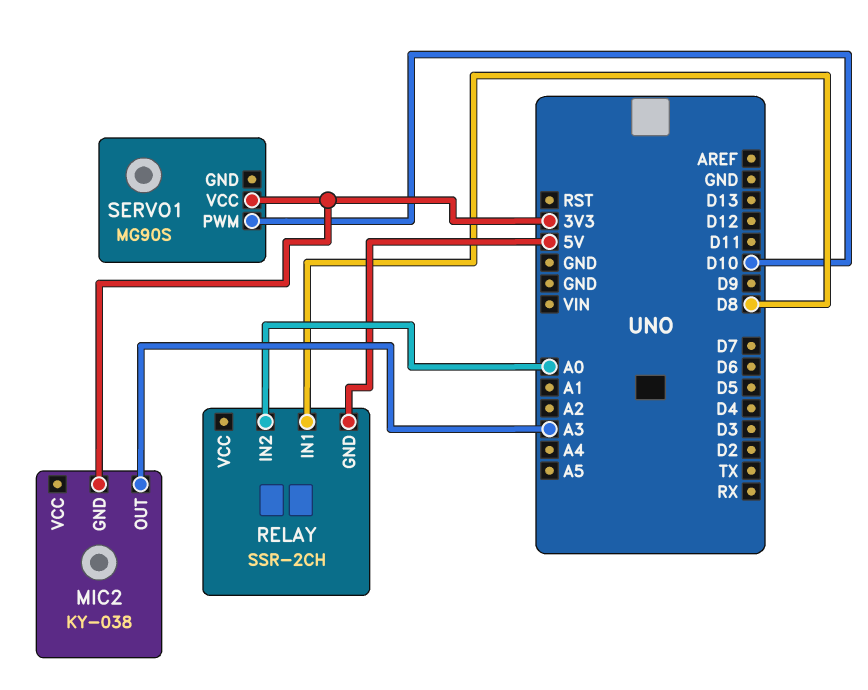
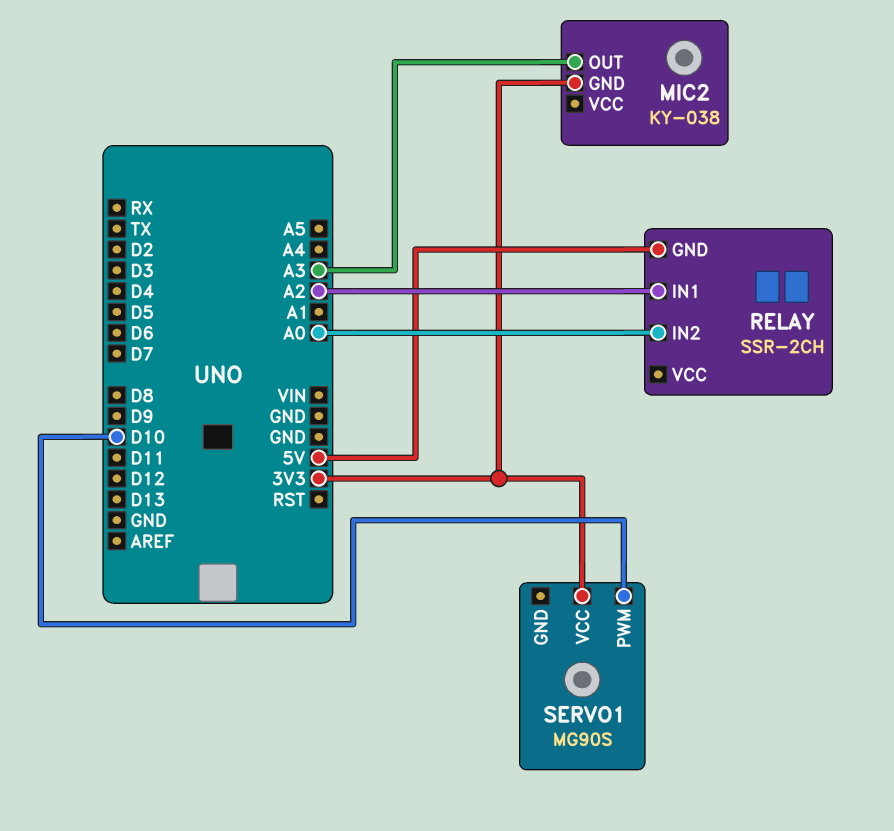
RELAY pin IN1: D8 -> A2

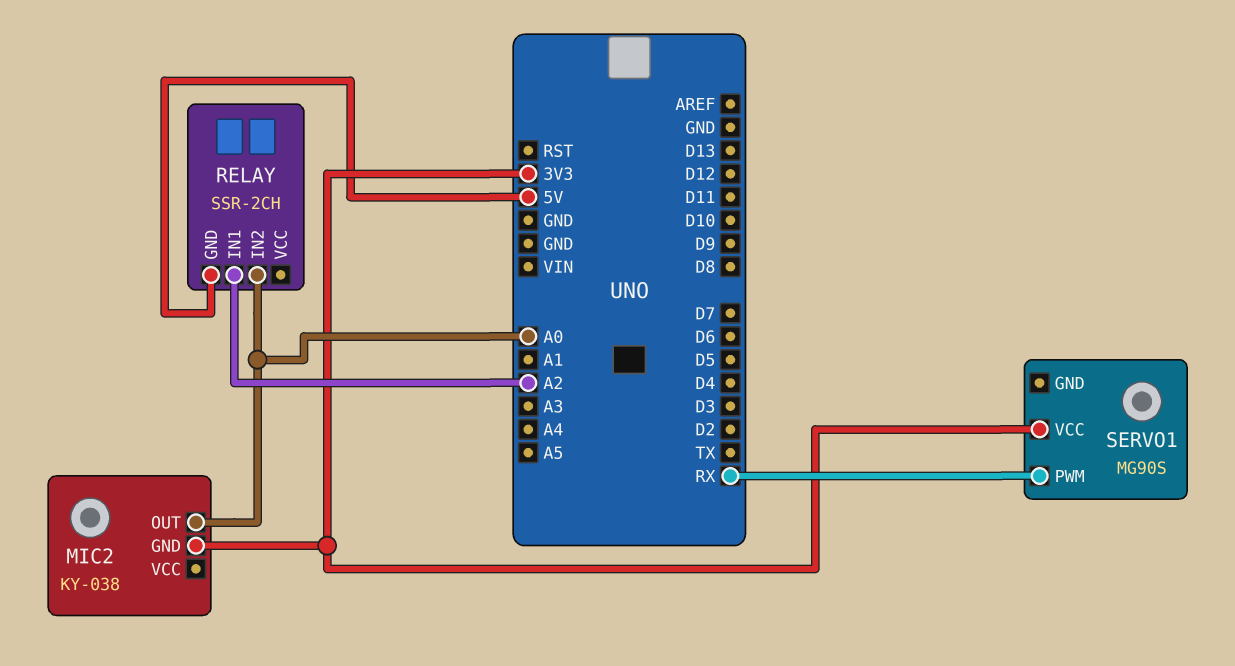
MIC2 pin OUT: A3 -> A0
SERVO1 pin PWM: D10 -> RX

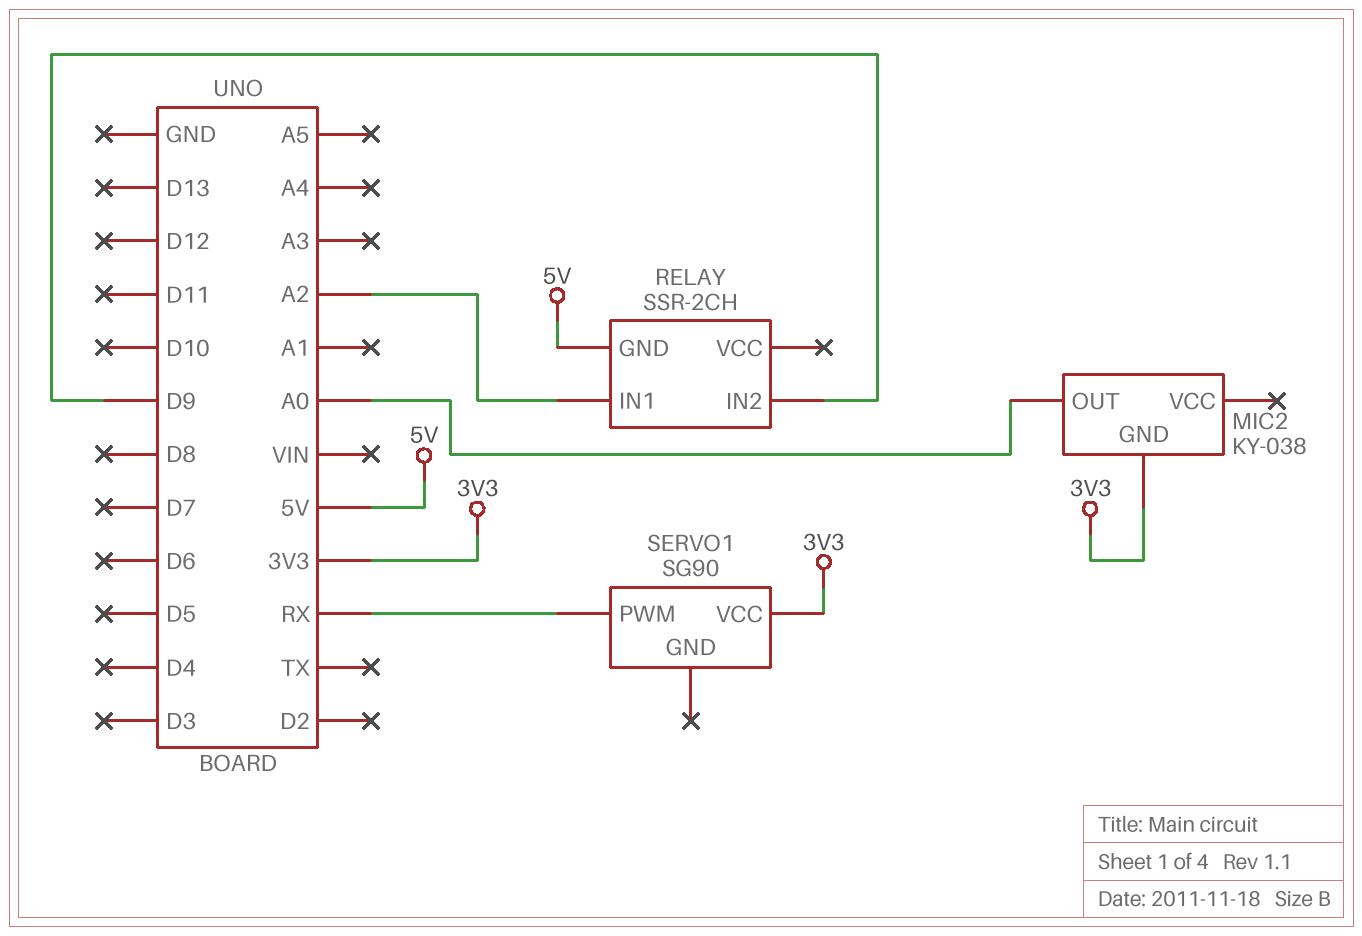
RELAY pin IN2: A0 -> D9
SERVO1: MG90S -> SG90

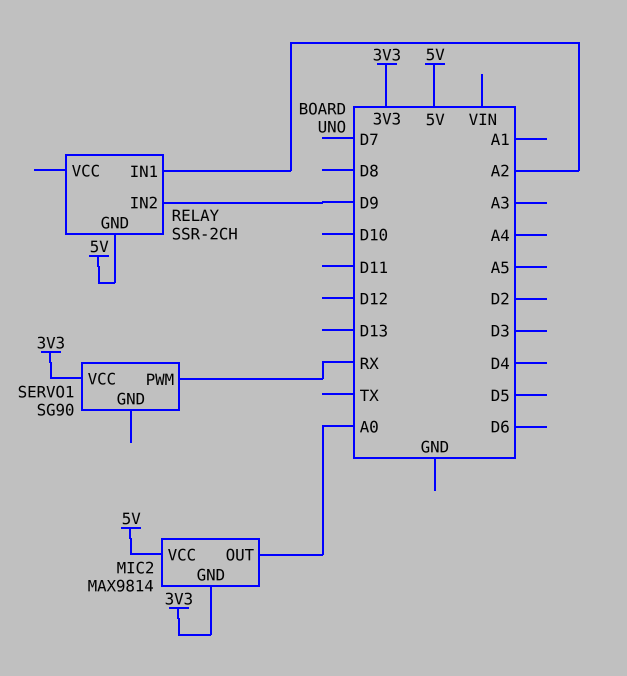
MIC2: KY-038 -> MAX9814
MIC2 pin VCC: none -> 5V

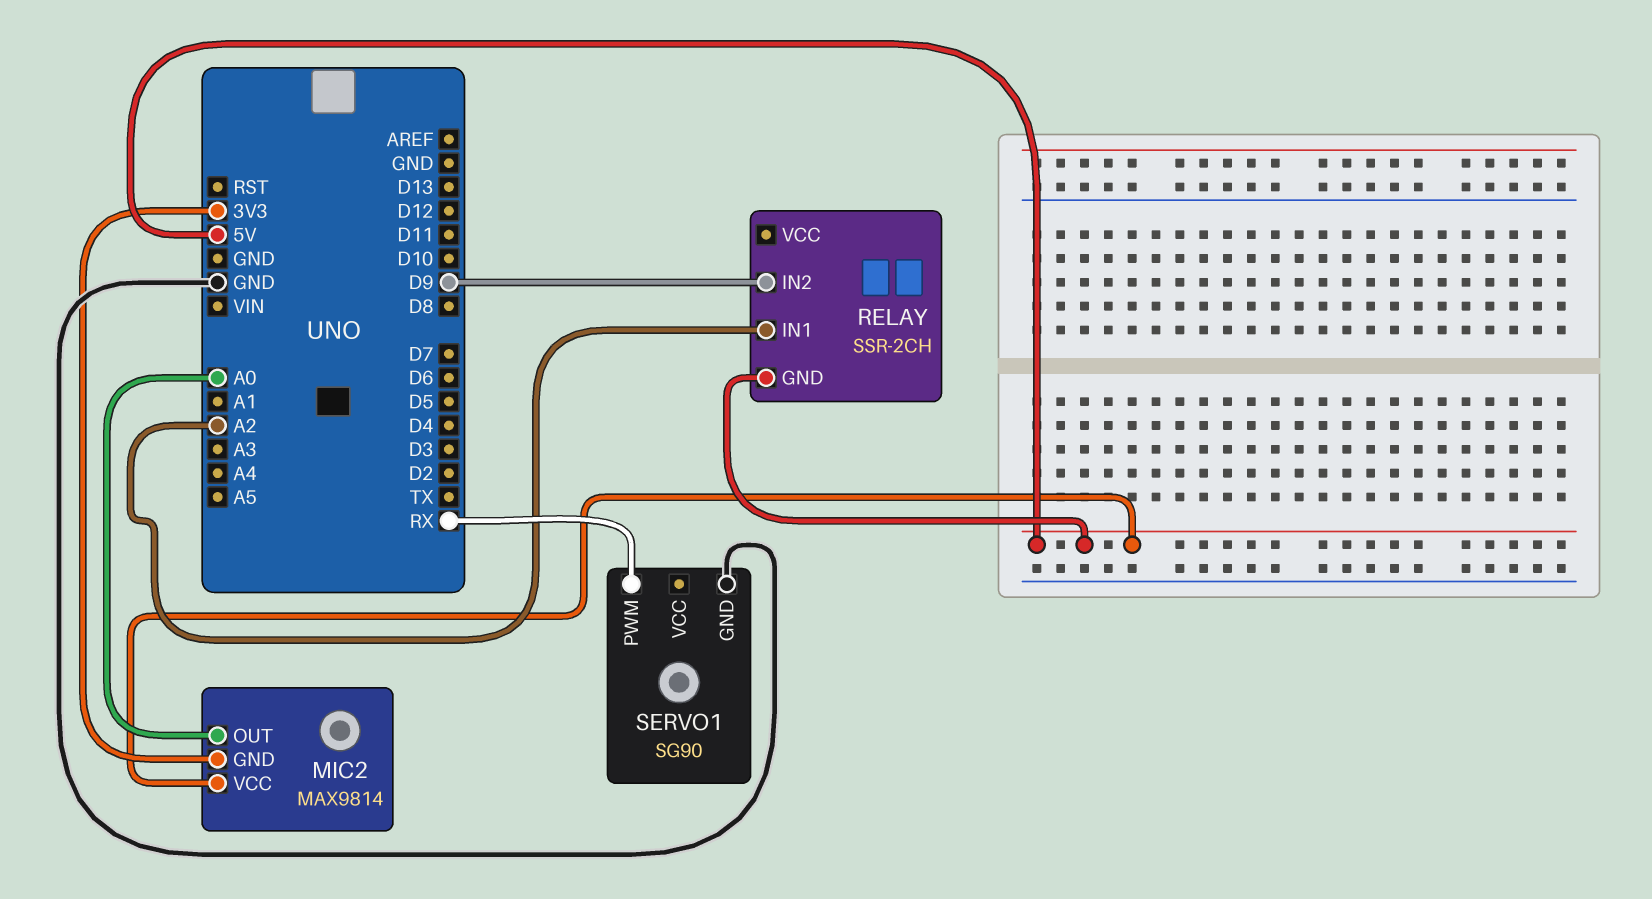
SERVO1 pin GND: none -> GND
SERVO1 pin VCC: 3V3 -> none

